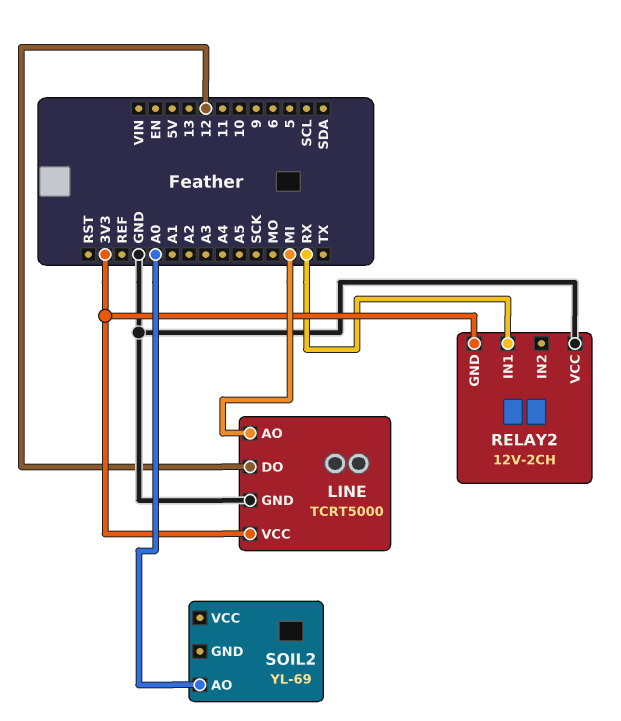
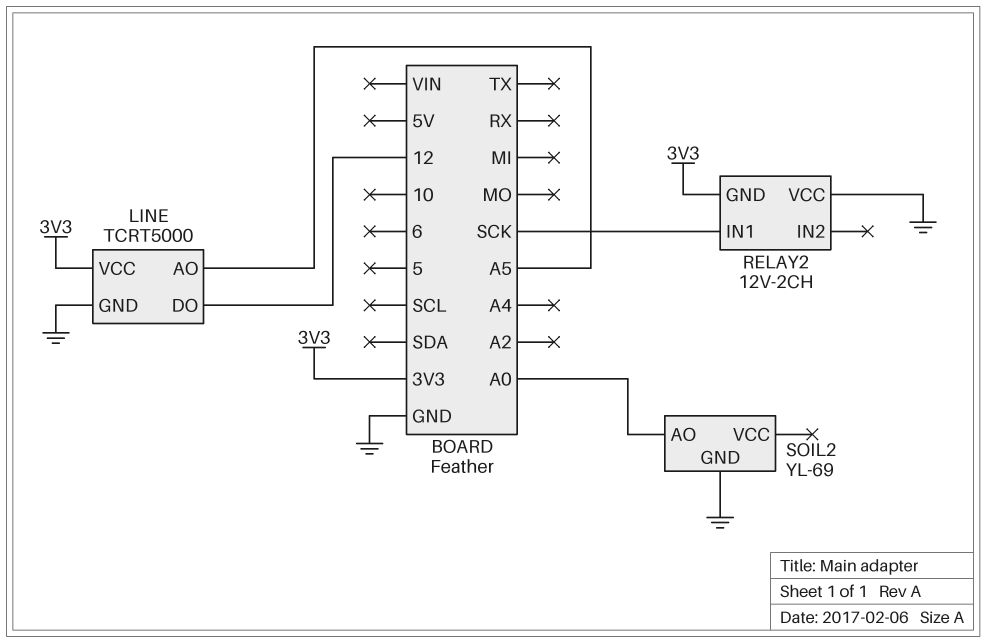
LINE pin AO: MI -> A5
RELAY2 pin IN1: RX -> SCK
SOIL2 pin GND: none -> GND

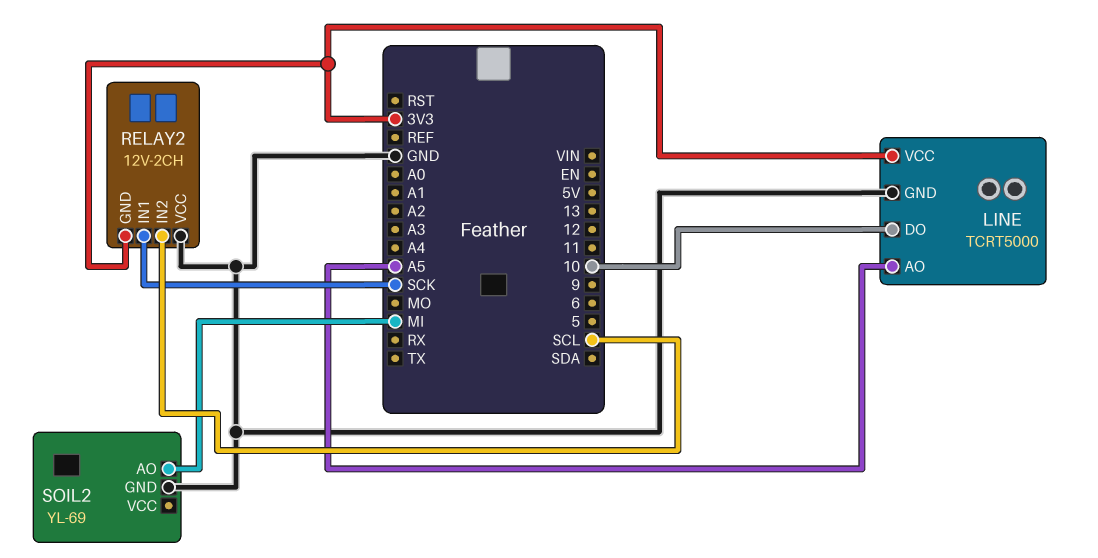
LINE pin DO: 12 -> 10
RELAY2 pin IN2: none -> SCL
SOIL2 pin AO: A0 -> MI

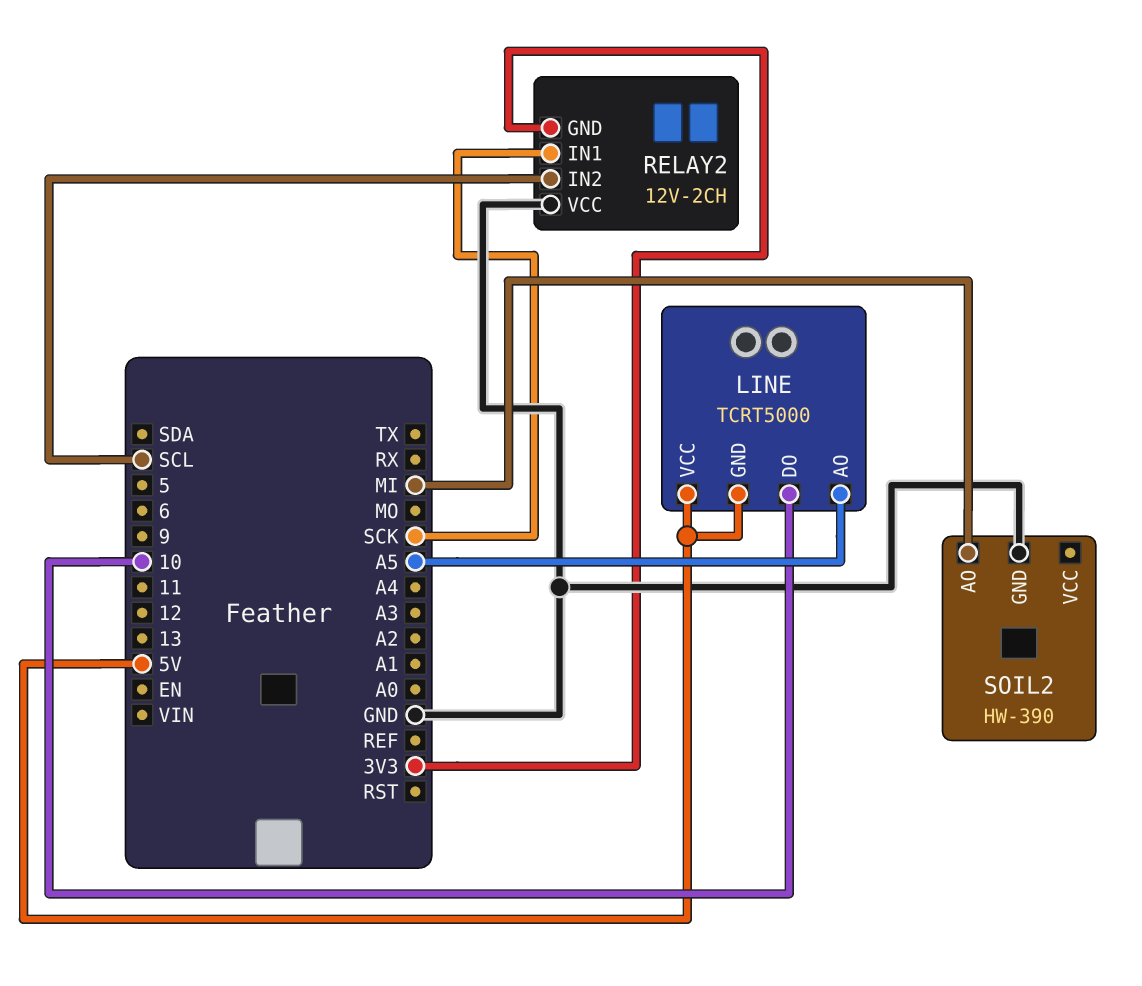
LINE pin GND: GND -> 5V
LINE pin VCC: 3V3 -> 5V
SOIL2: YL-69 -> HW-390

